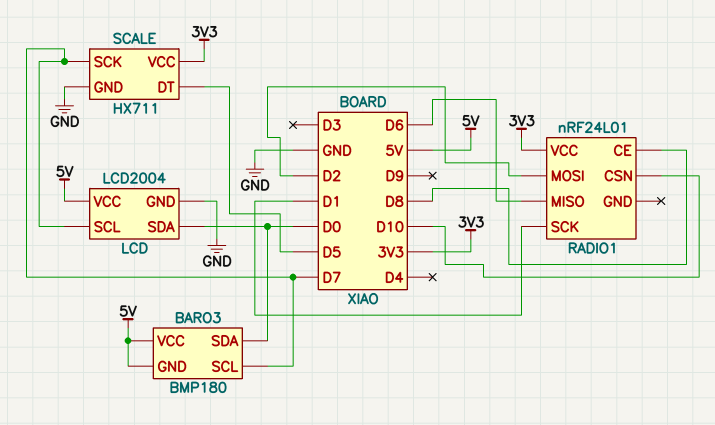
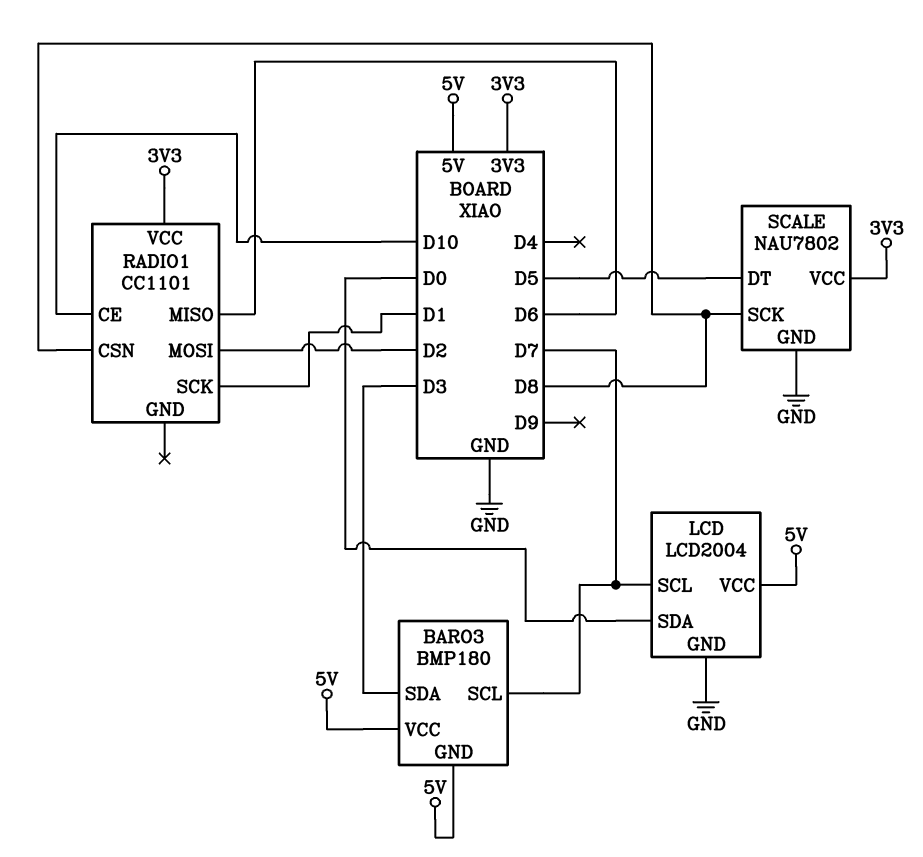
BARO3 pin SDA: D0 -> D3
RADIO1: nRF24L01 -> CC1101
RADIO1 pin CE: D8 -> D10
RADIO1 pin CSN: D10 -> D8
SCALE: HX711 -> NAU7802
SCALE pin SCK: D7 -> D8

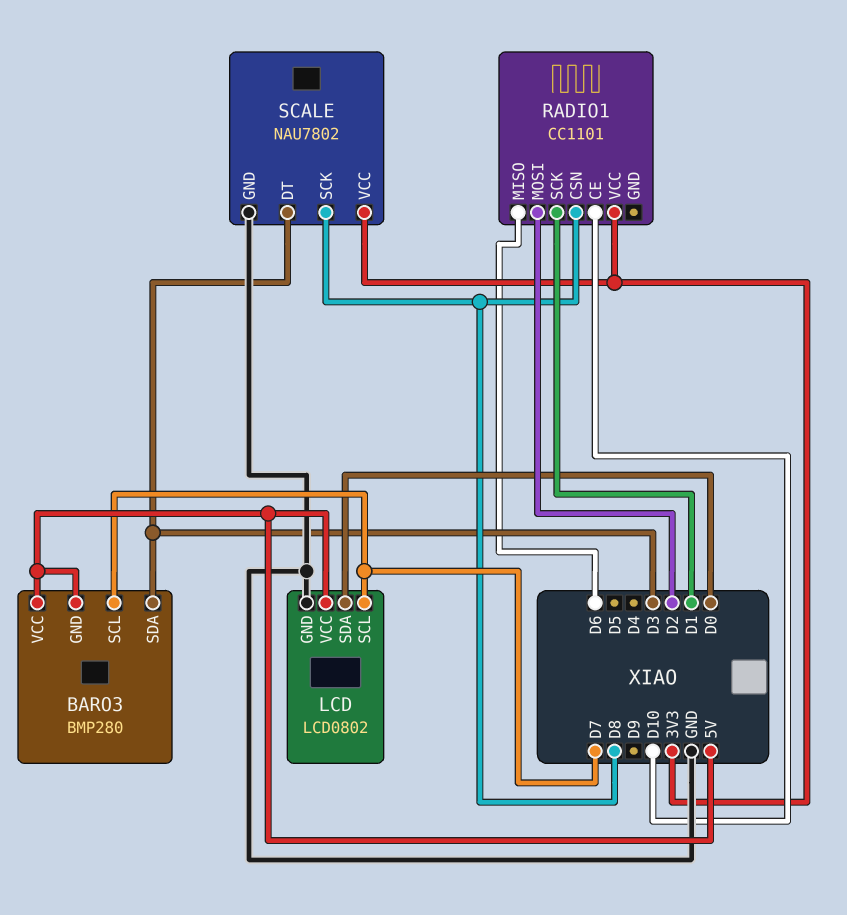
BARO3: BMP180 -> BMP280
LCD: LCD2004 -> LCD0802
SCALE pin DT: D5 -> D3

